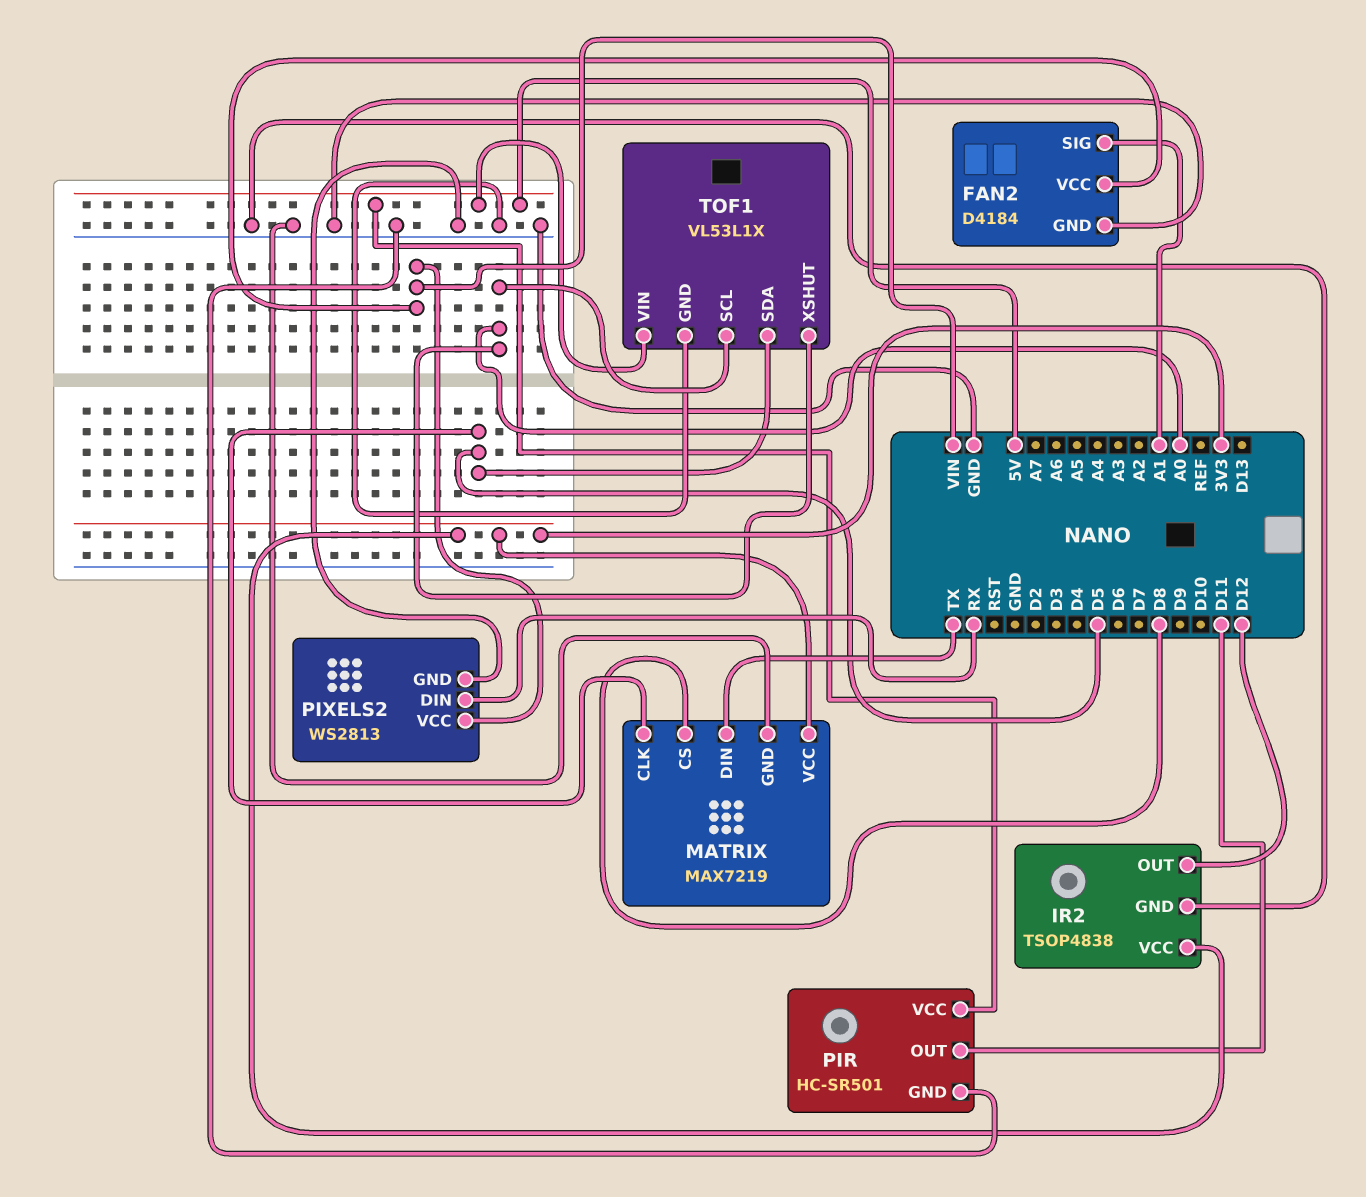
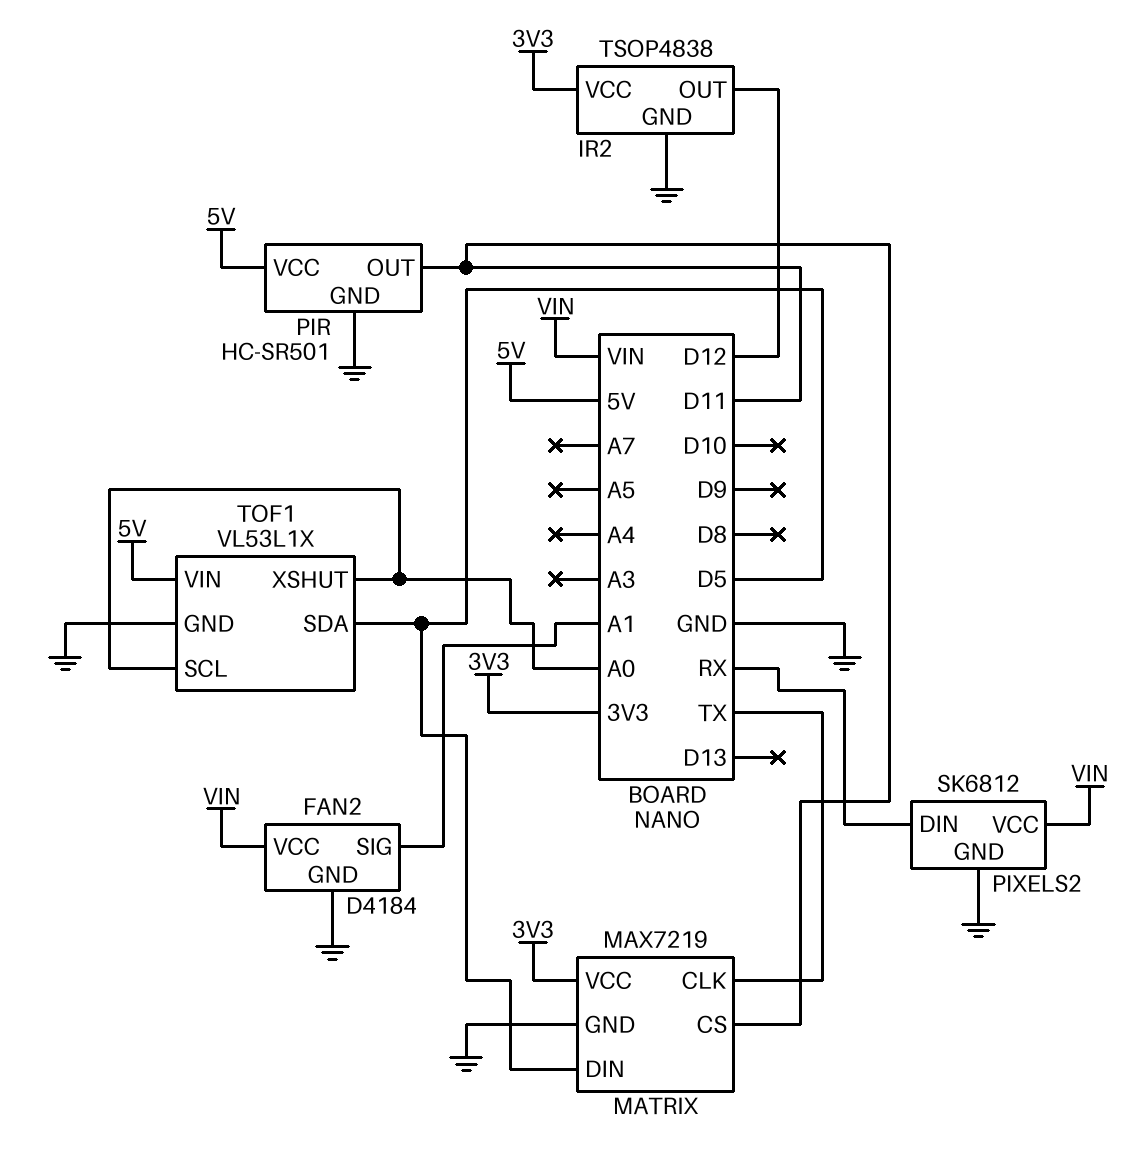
MATRIX pin CLK: D5 -> TX
MATRIX pin CS: D8 -> D11
MATRIX pin DIN: TX -> D5
PIXELS2: WS2813 -> SK6812

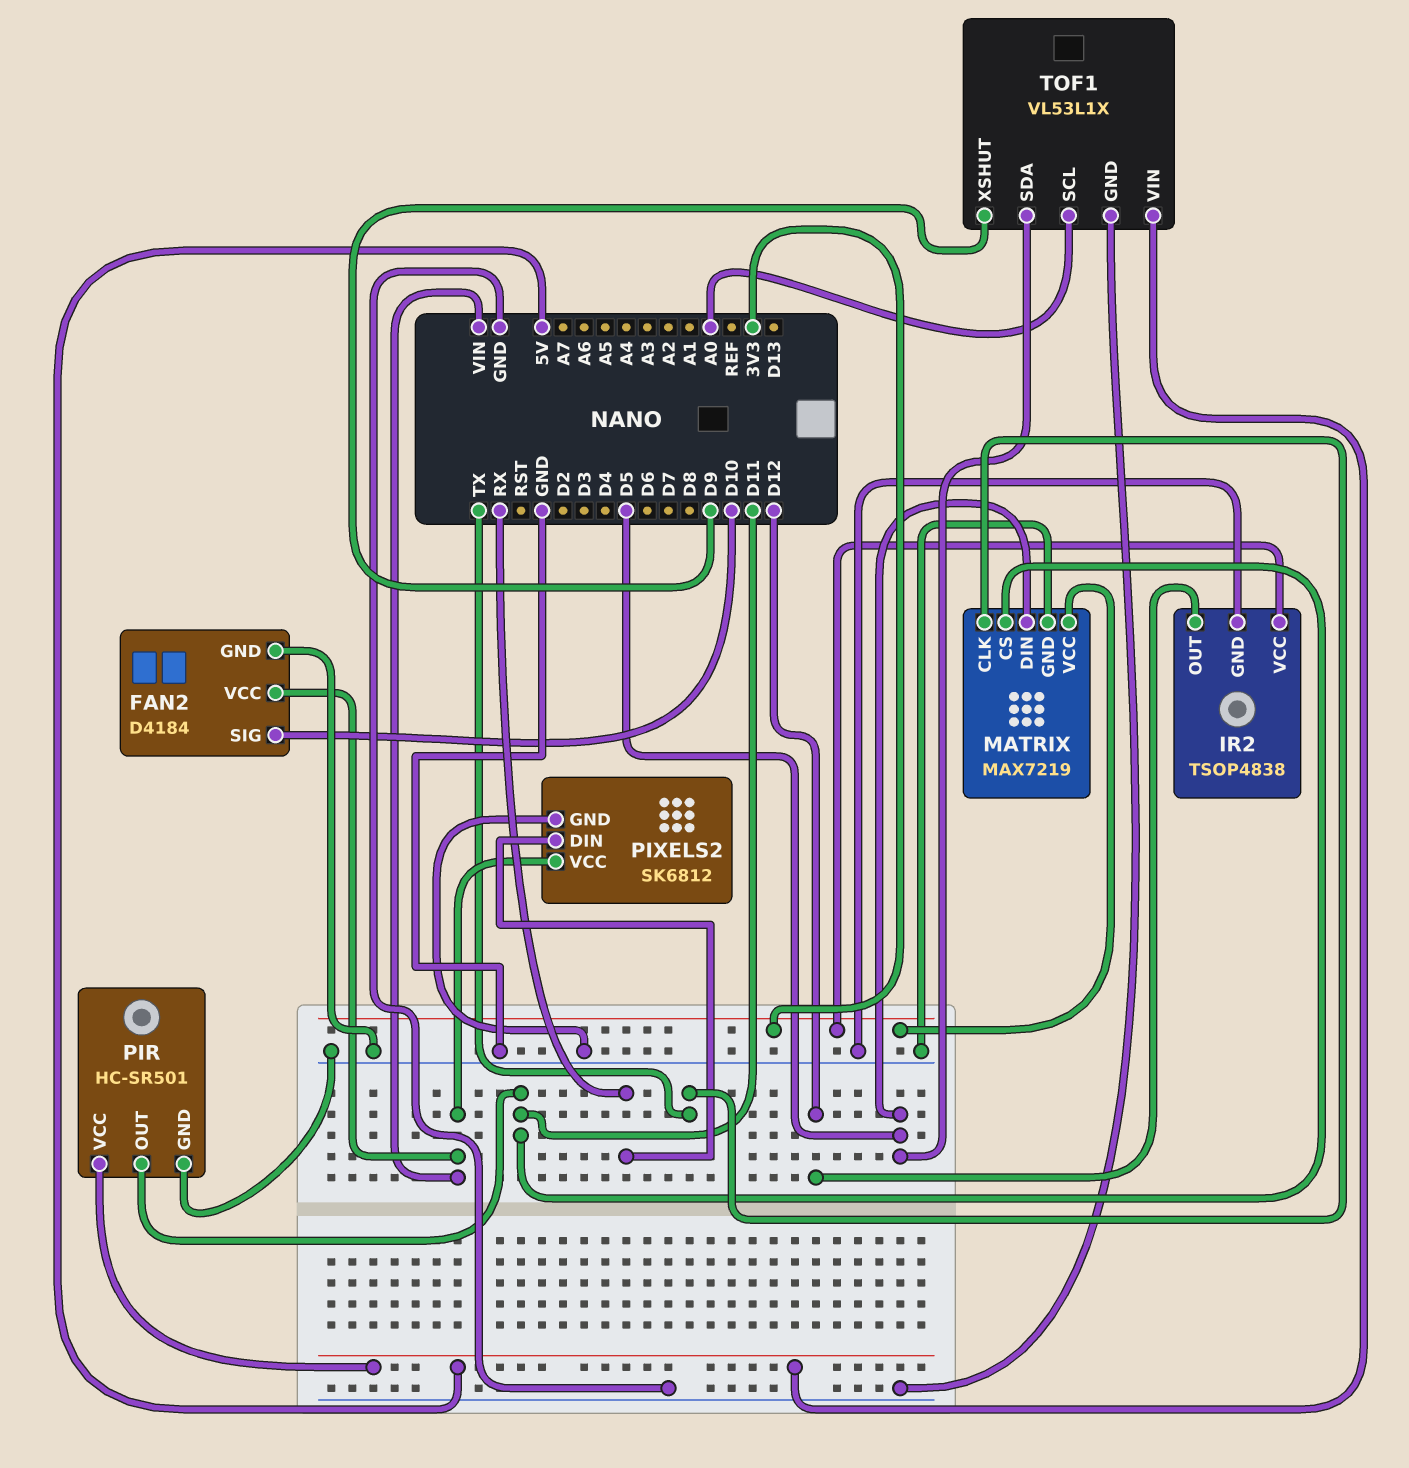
FAN2 pin SIG: A1 -> D10
TOF1 pin XSHUT: A0 -> D9

